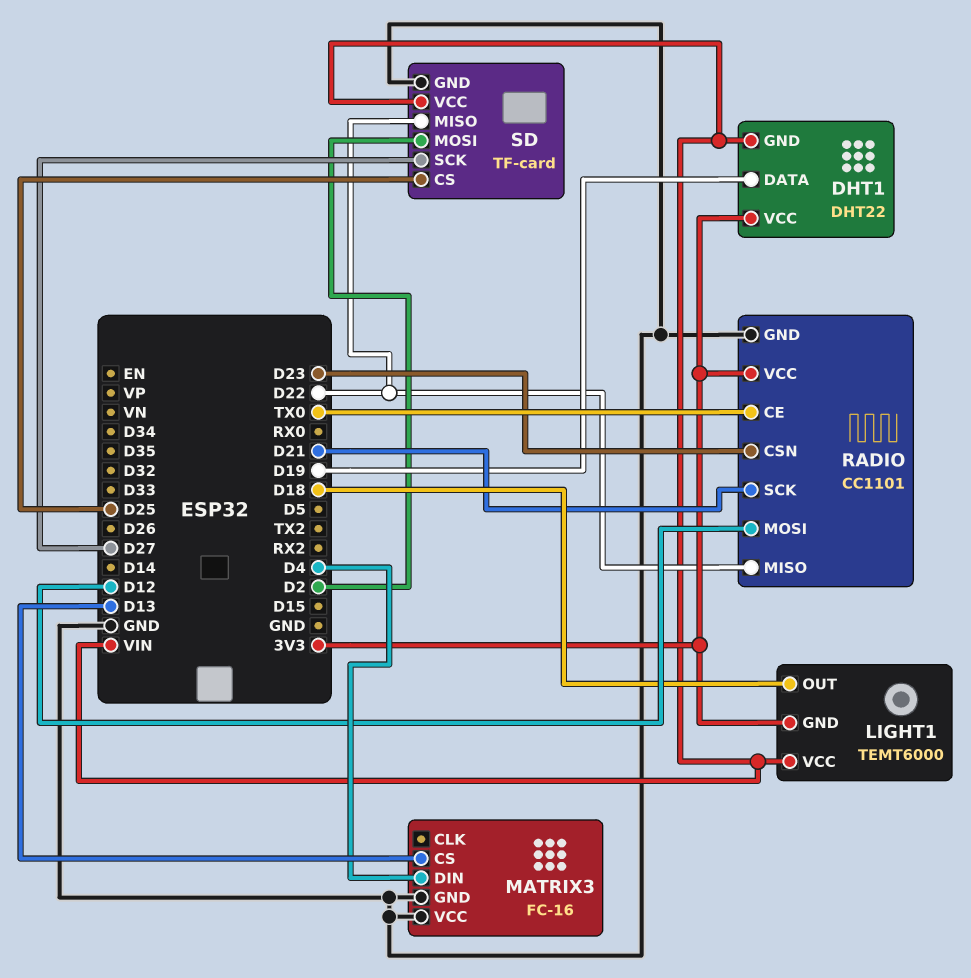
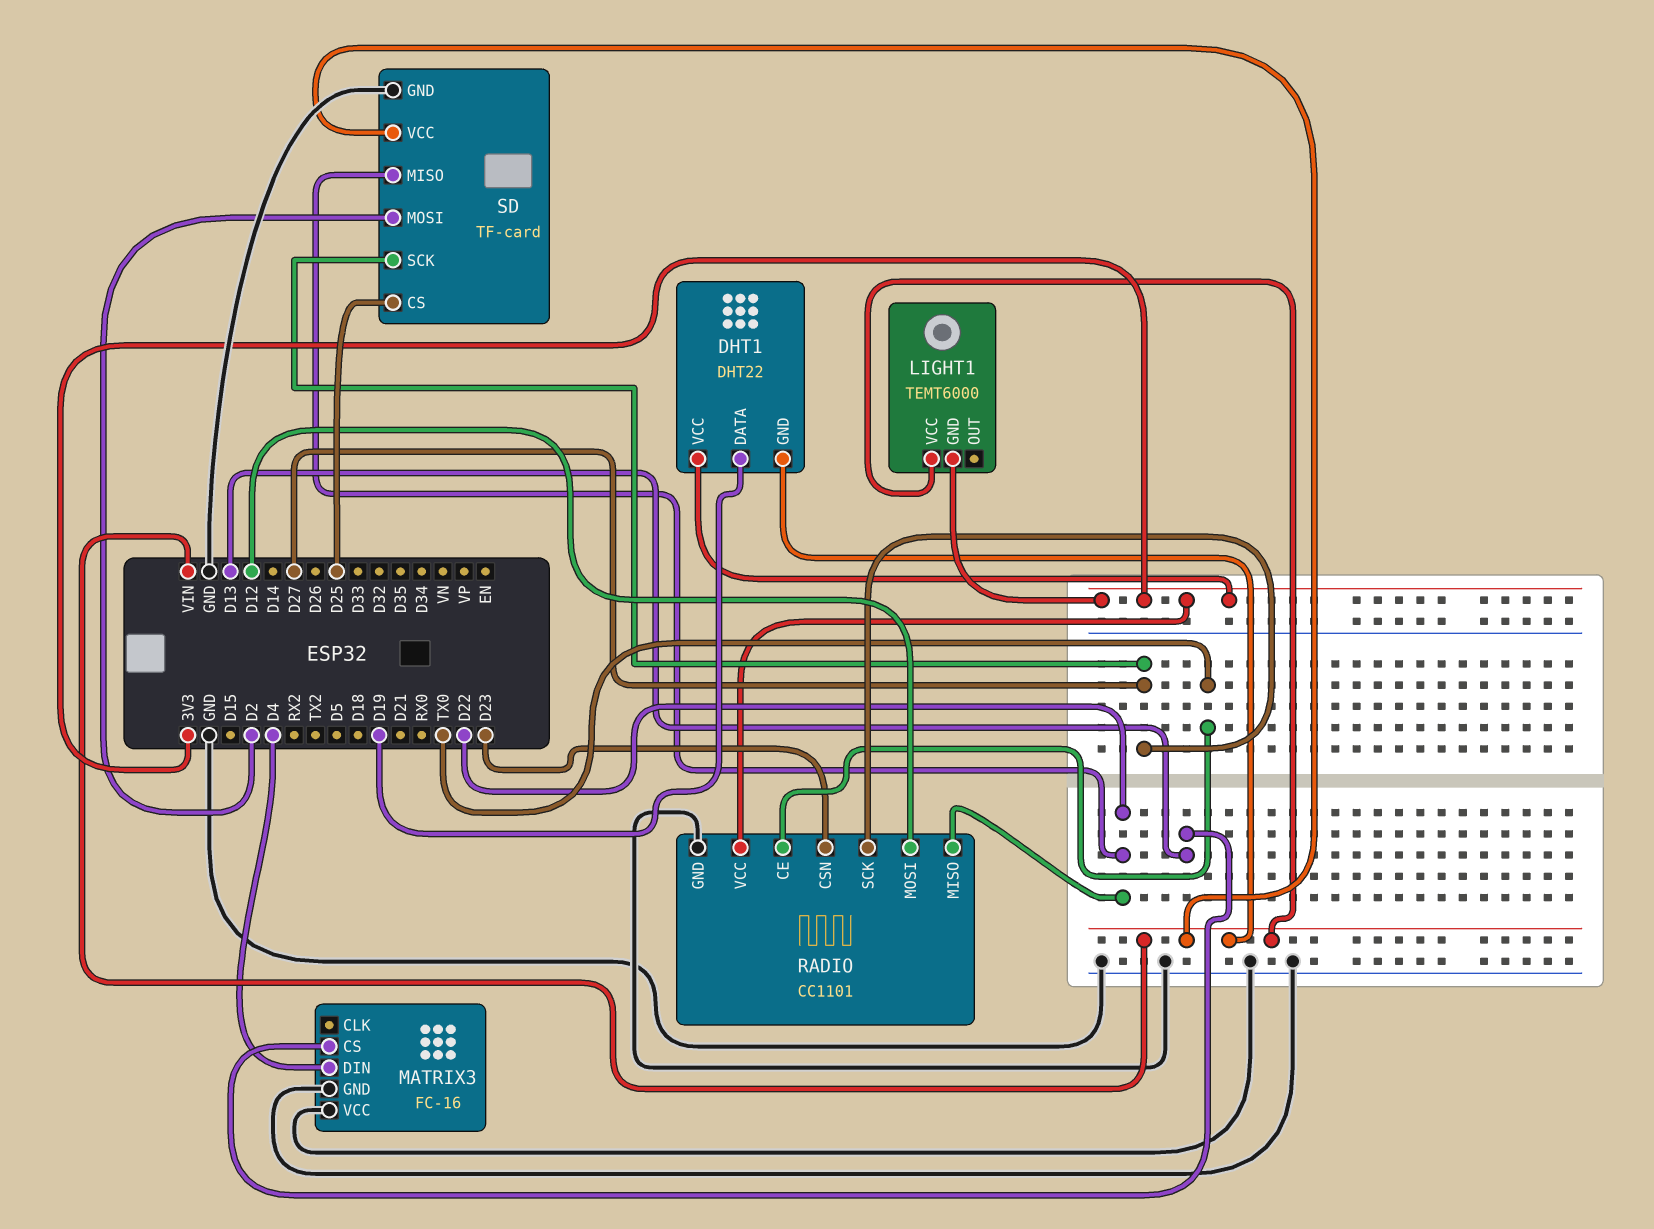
LIGHT1 pin OUT: D18 -> none
RADIO pin SCK: D21 -> D27

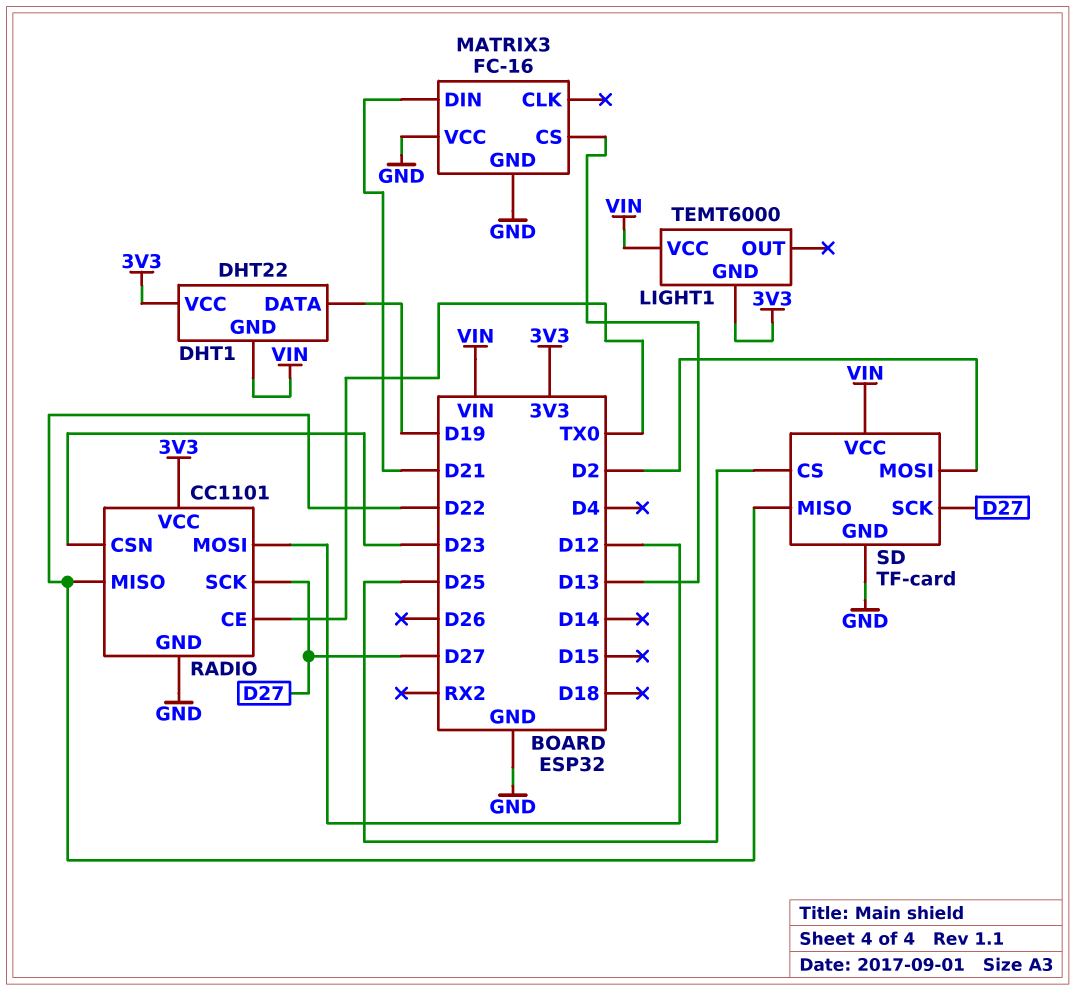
MATRIX3 pin DIN: D4 -> D21

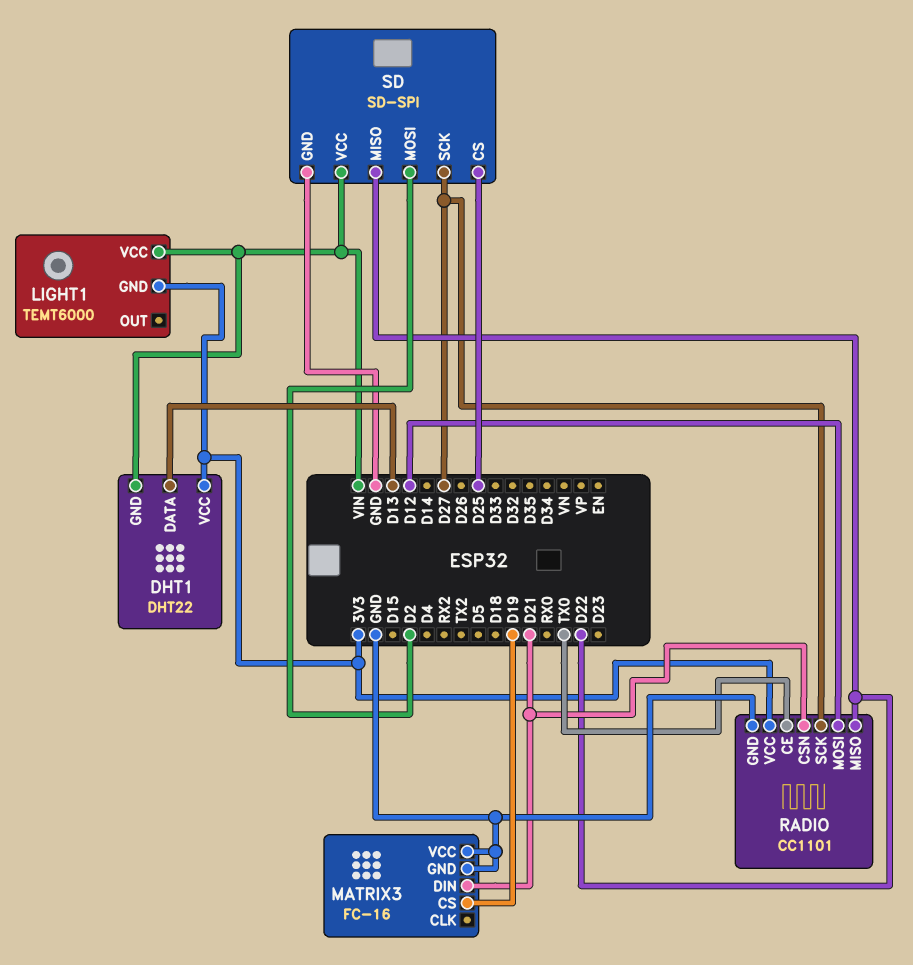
DHT1 pin DATA: D19 -> D13
MATRIX3 pin CS: D13 -> D19
RADIO pin CSN: D23 -> D21
SD: TF-card -> SD-SPI

